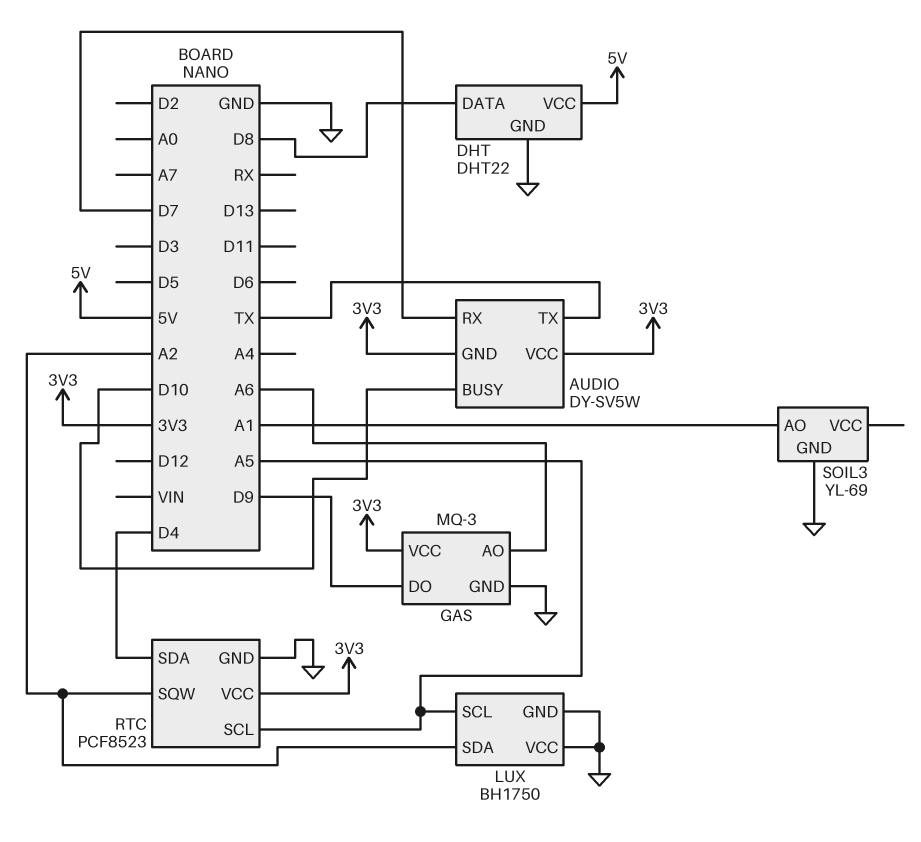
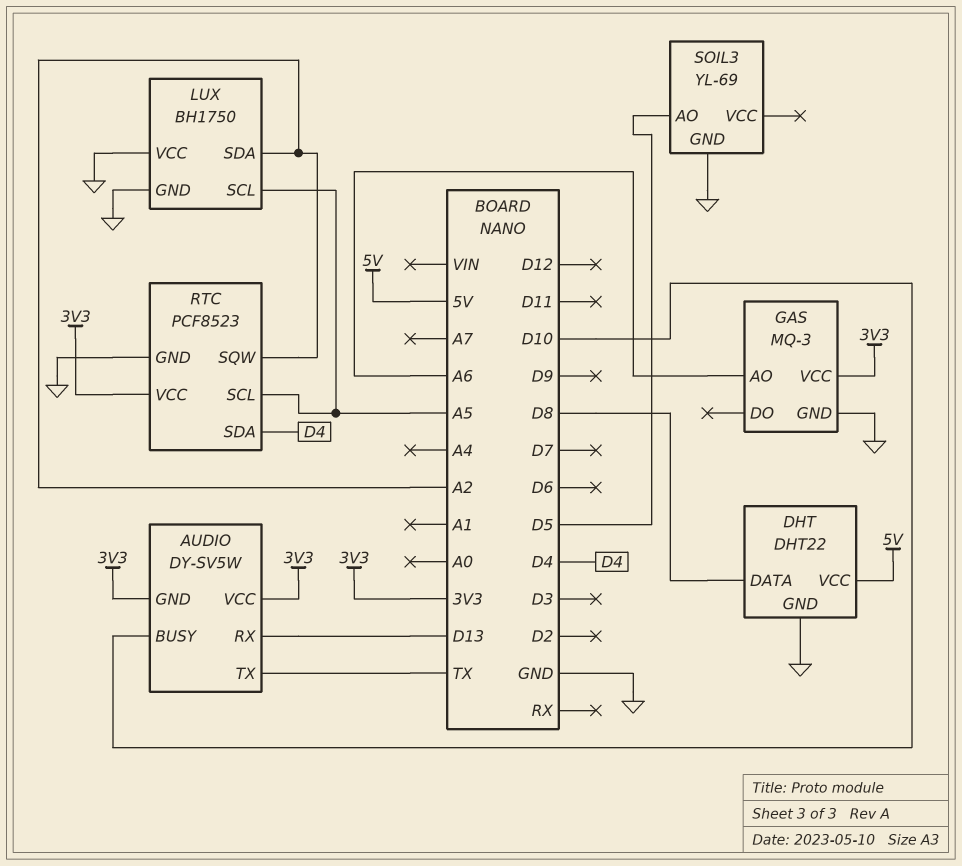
AUDIO pin RX: D7 -> D13
GAS pin DO: D9 -> none
SOIL3 pin AO: A1 -> D5

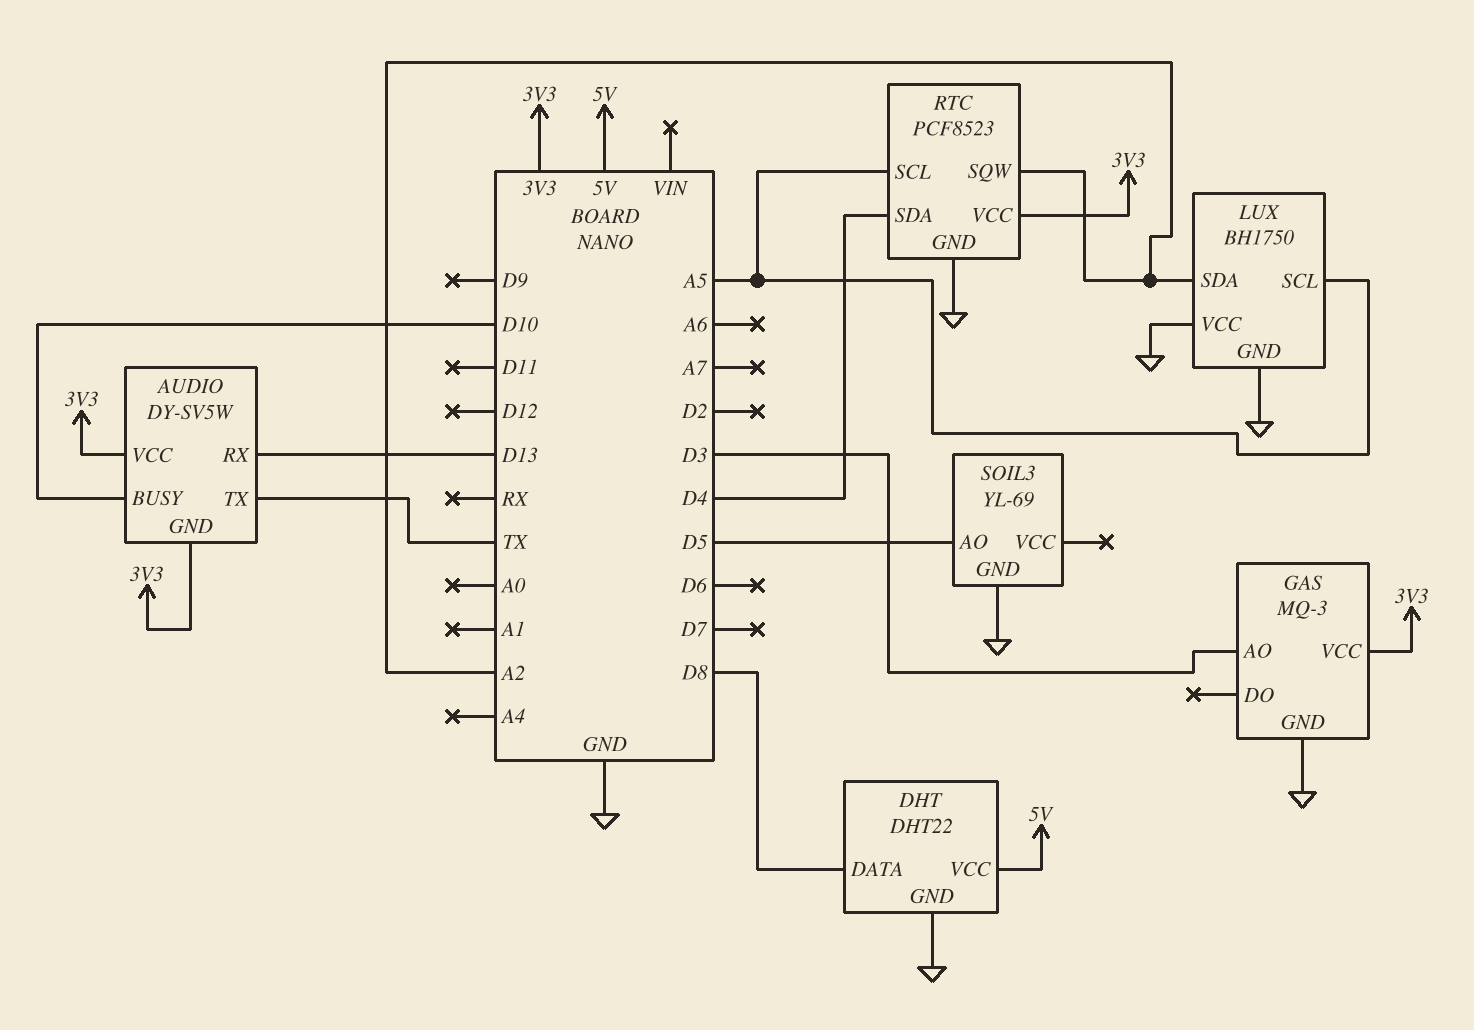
GAS pin AO: A6 -> D3

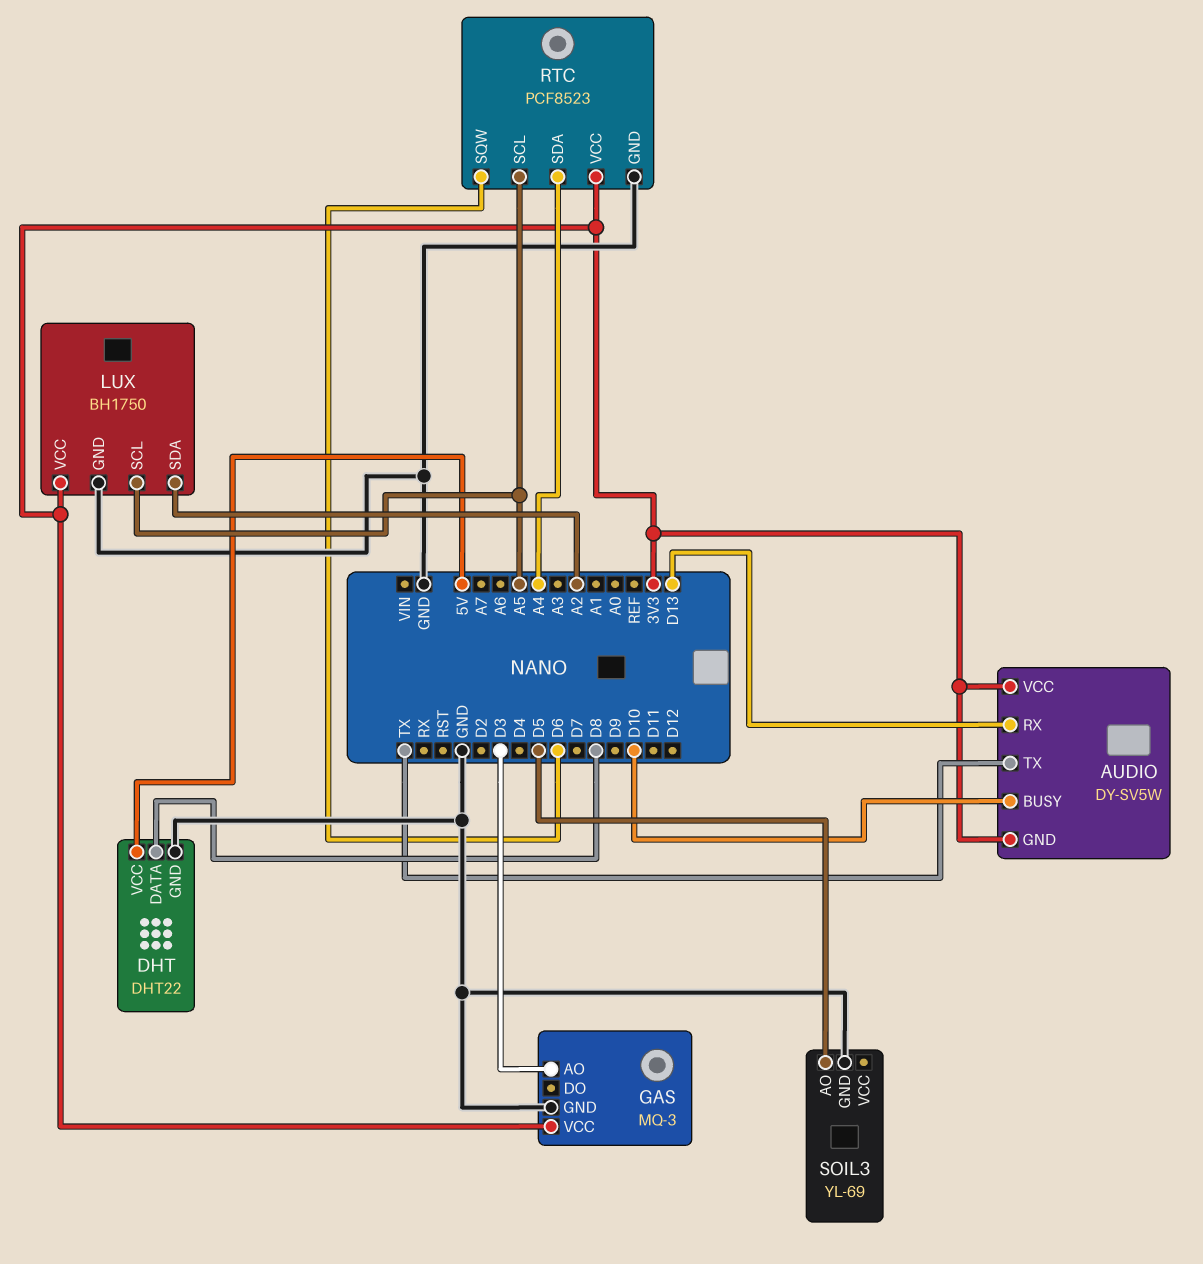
LUX pin VCC: GND -> 3V3
RTC pin SDA: D4 -> A4
RTC pin SQW: A2 -> D6

